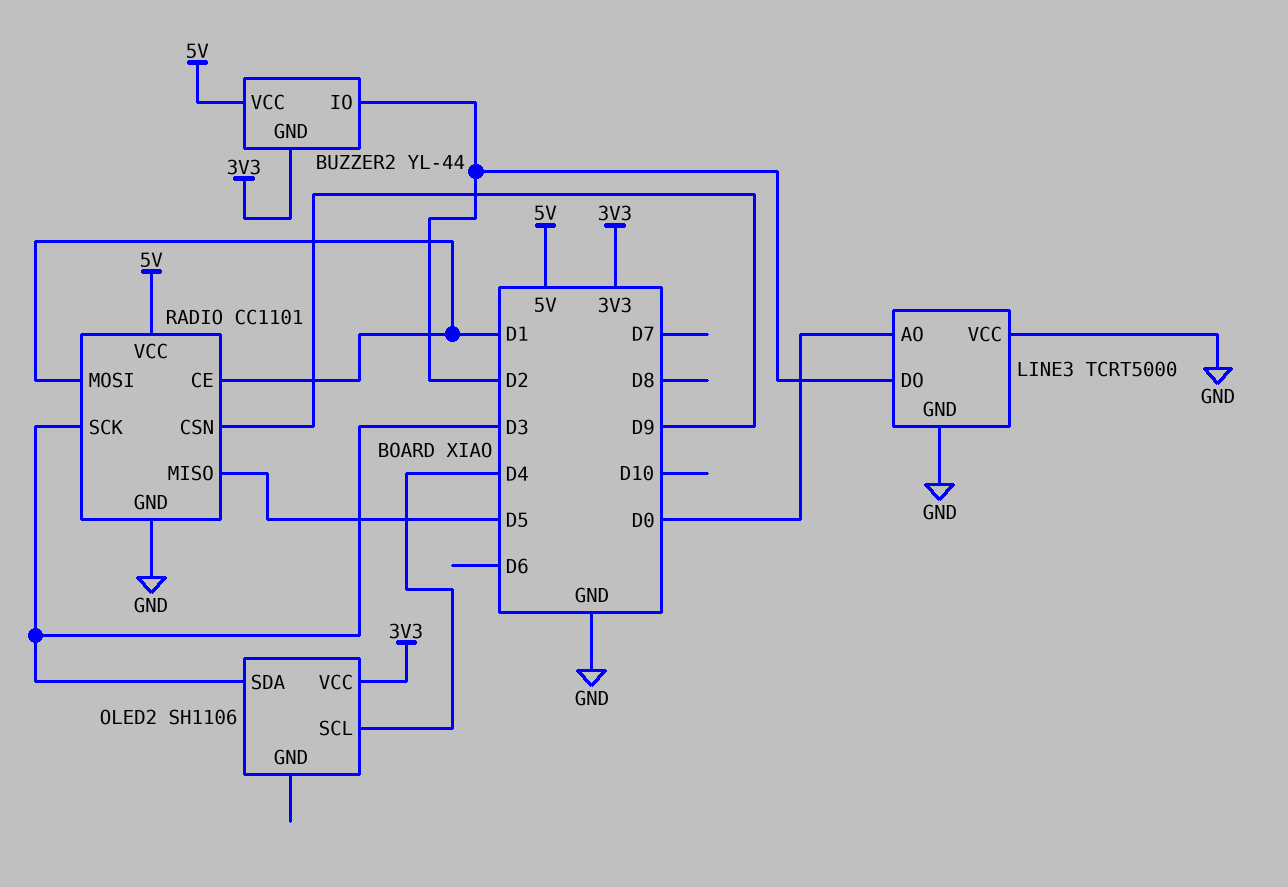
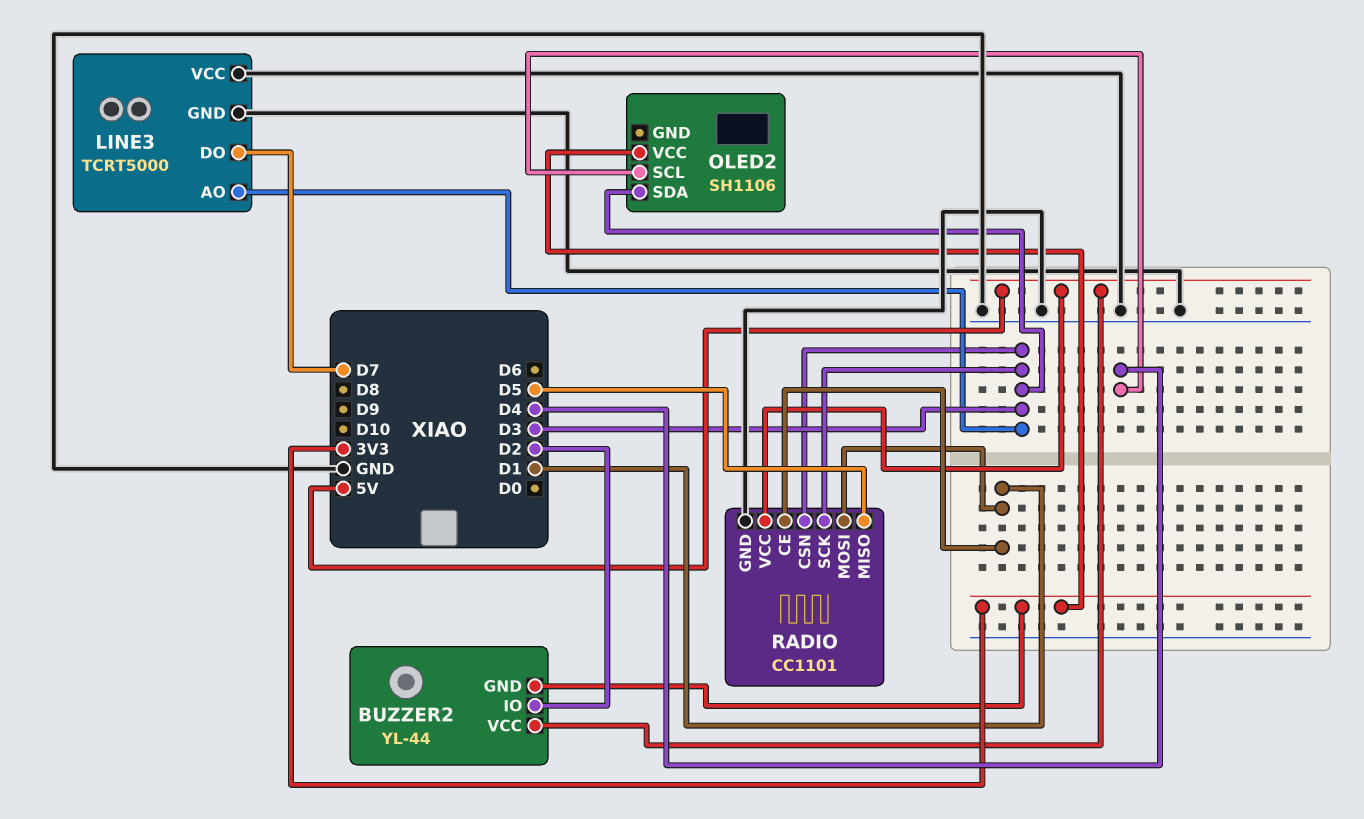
LINE3 pin AO: D0 -> D3
LINE3 pin DO: D2 -> D7
RADIO pin CSN: D9 -> D3

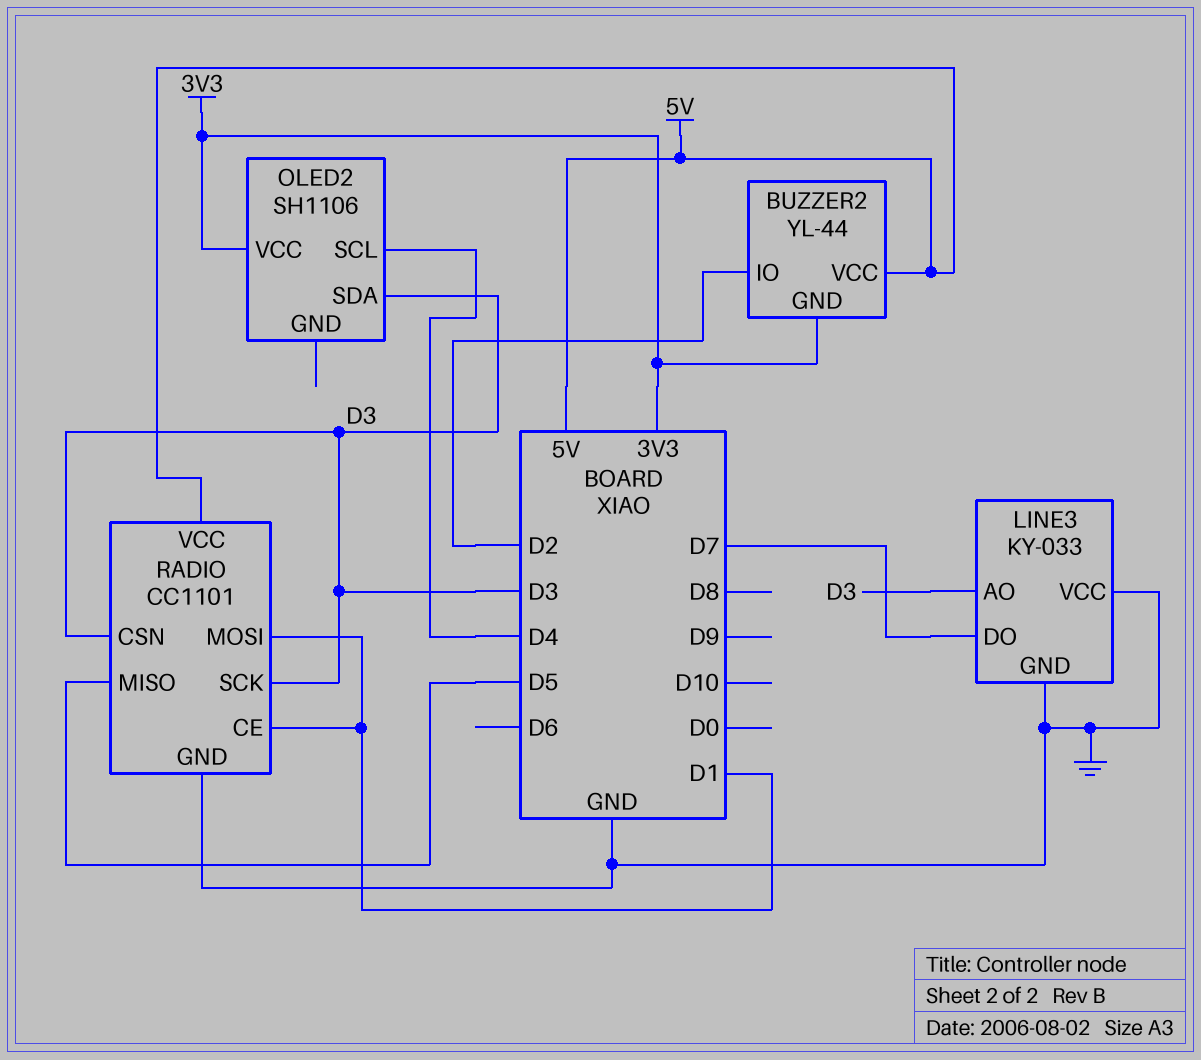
LINE3: TCRT5000 -> KY-033

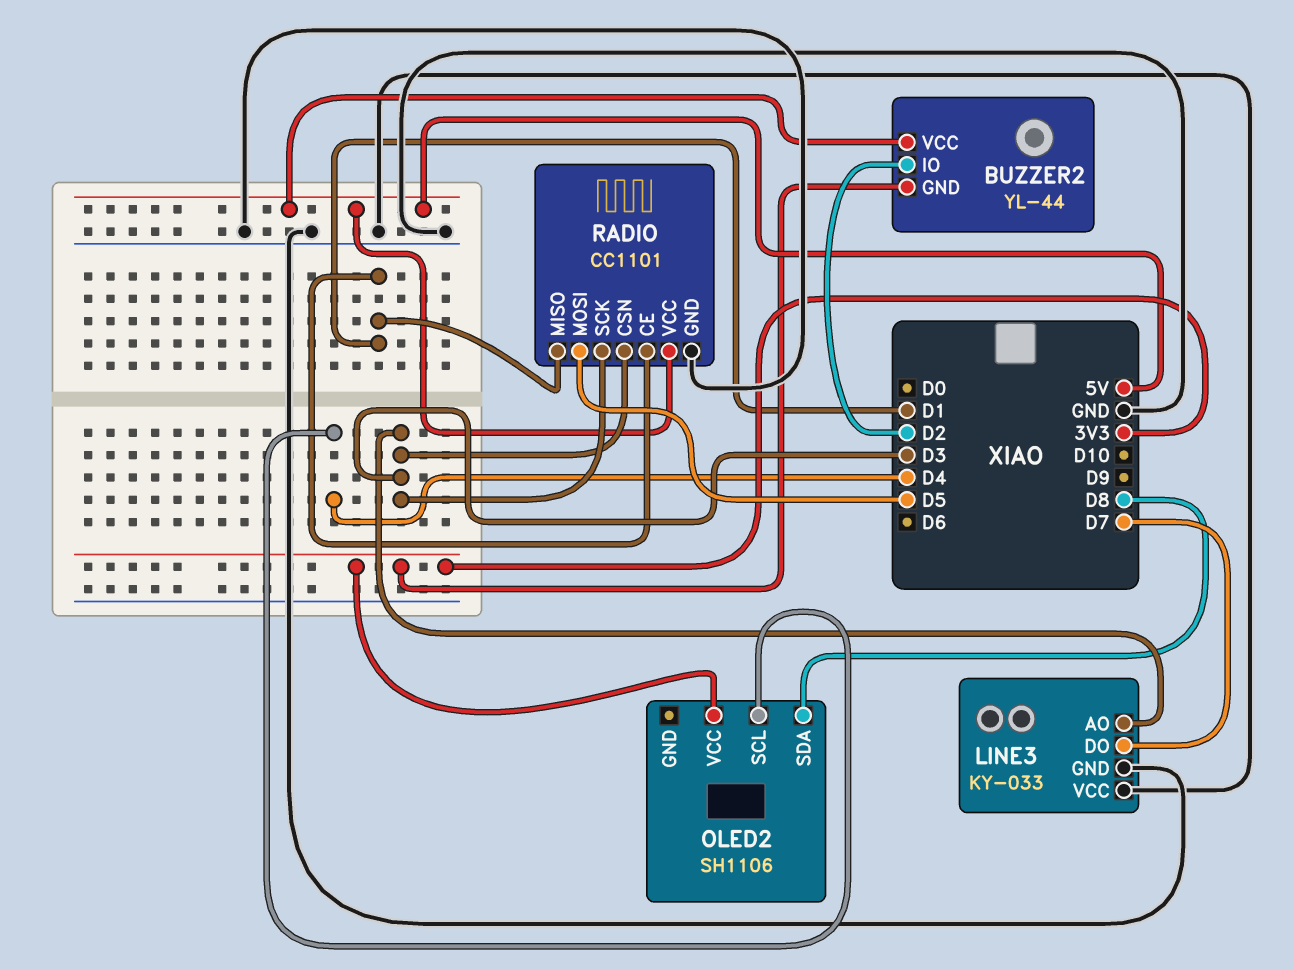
OLED2 pin SDA: D3 -> D8
RADIO pin MISO: D5 -> D1
RADIO pin MOSI: D1 -> D5

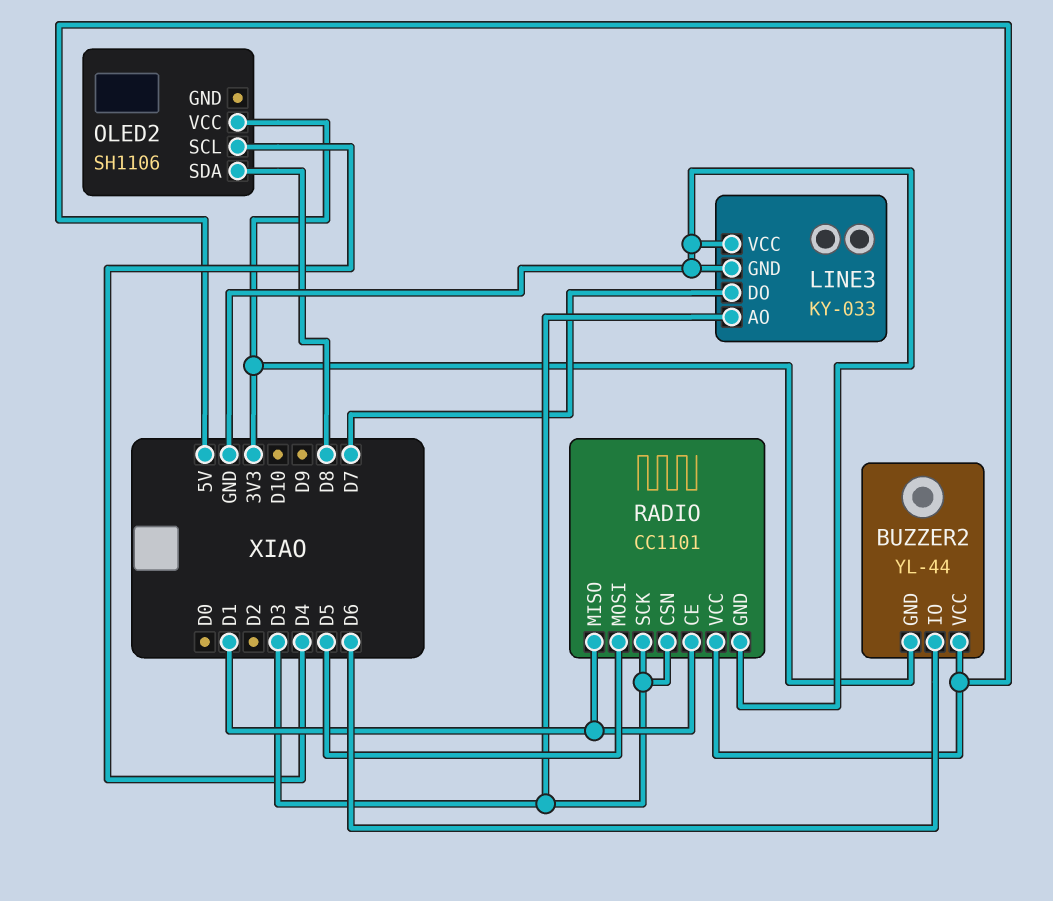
BUZZER2 pin IO: D2 -> D6

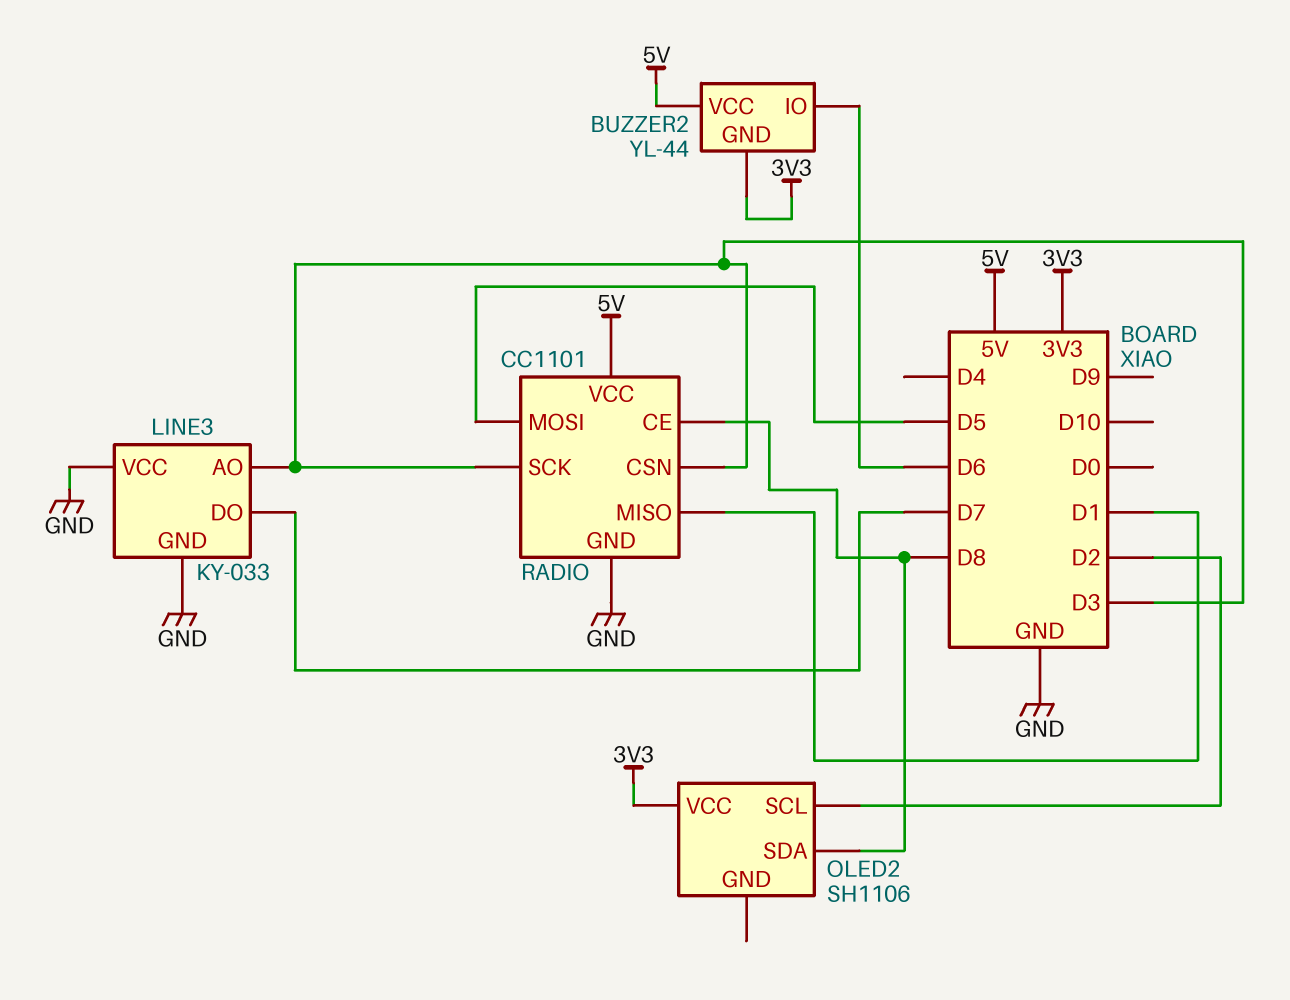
OLED2 pin SCL: D4 -> D2
RADIO pin CE: D1 -> D8

